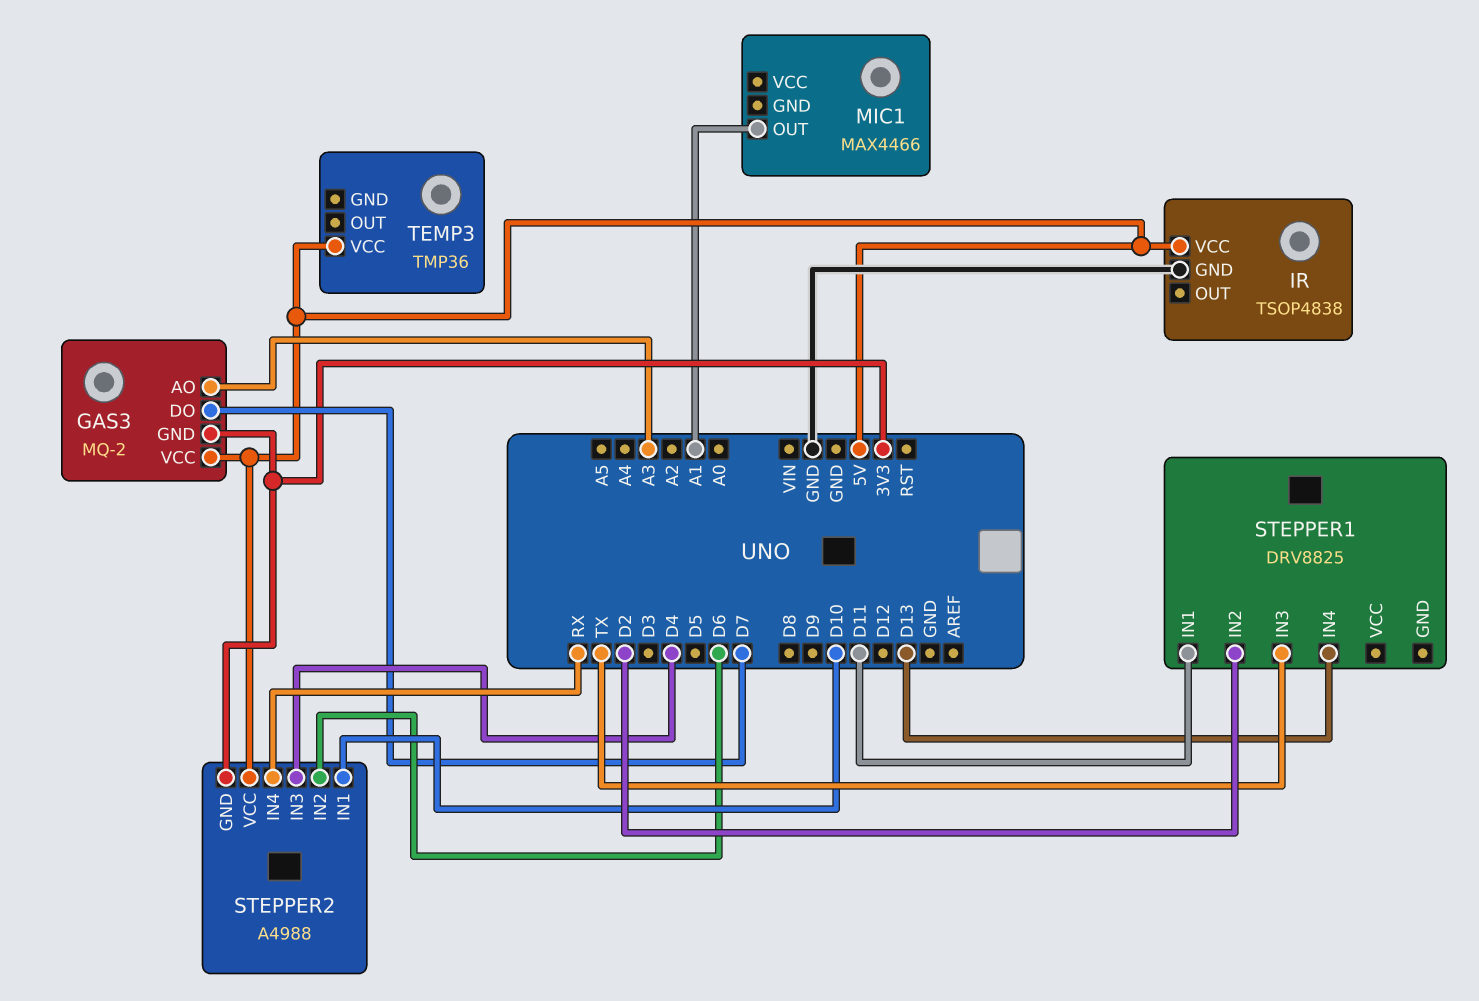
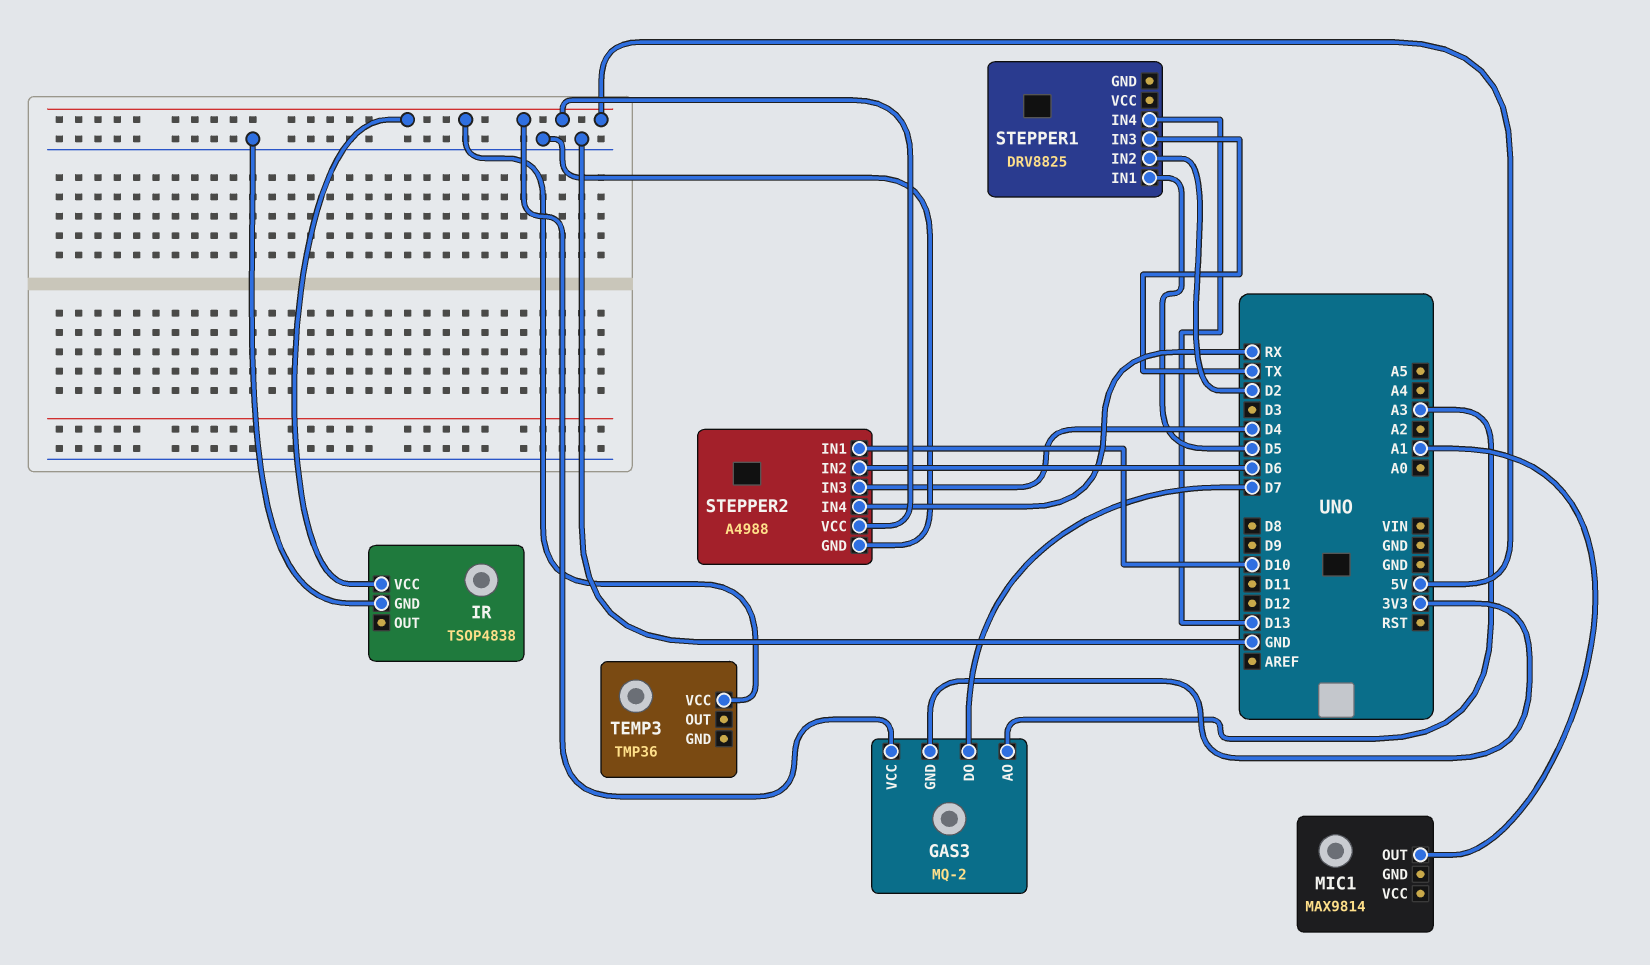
MIC1: MAX4466 -> MAX9814
STEPPER1 pin IN1: D11 -> D5
STEPPER2 pin GND: 3V3 -> GND

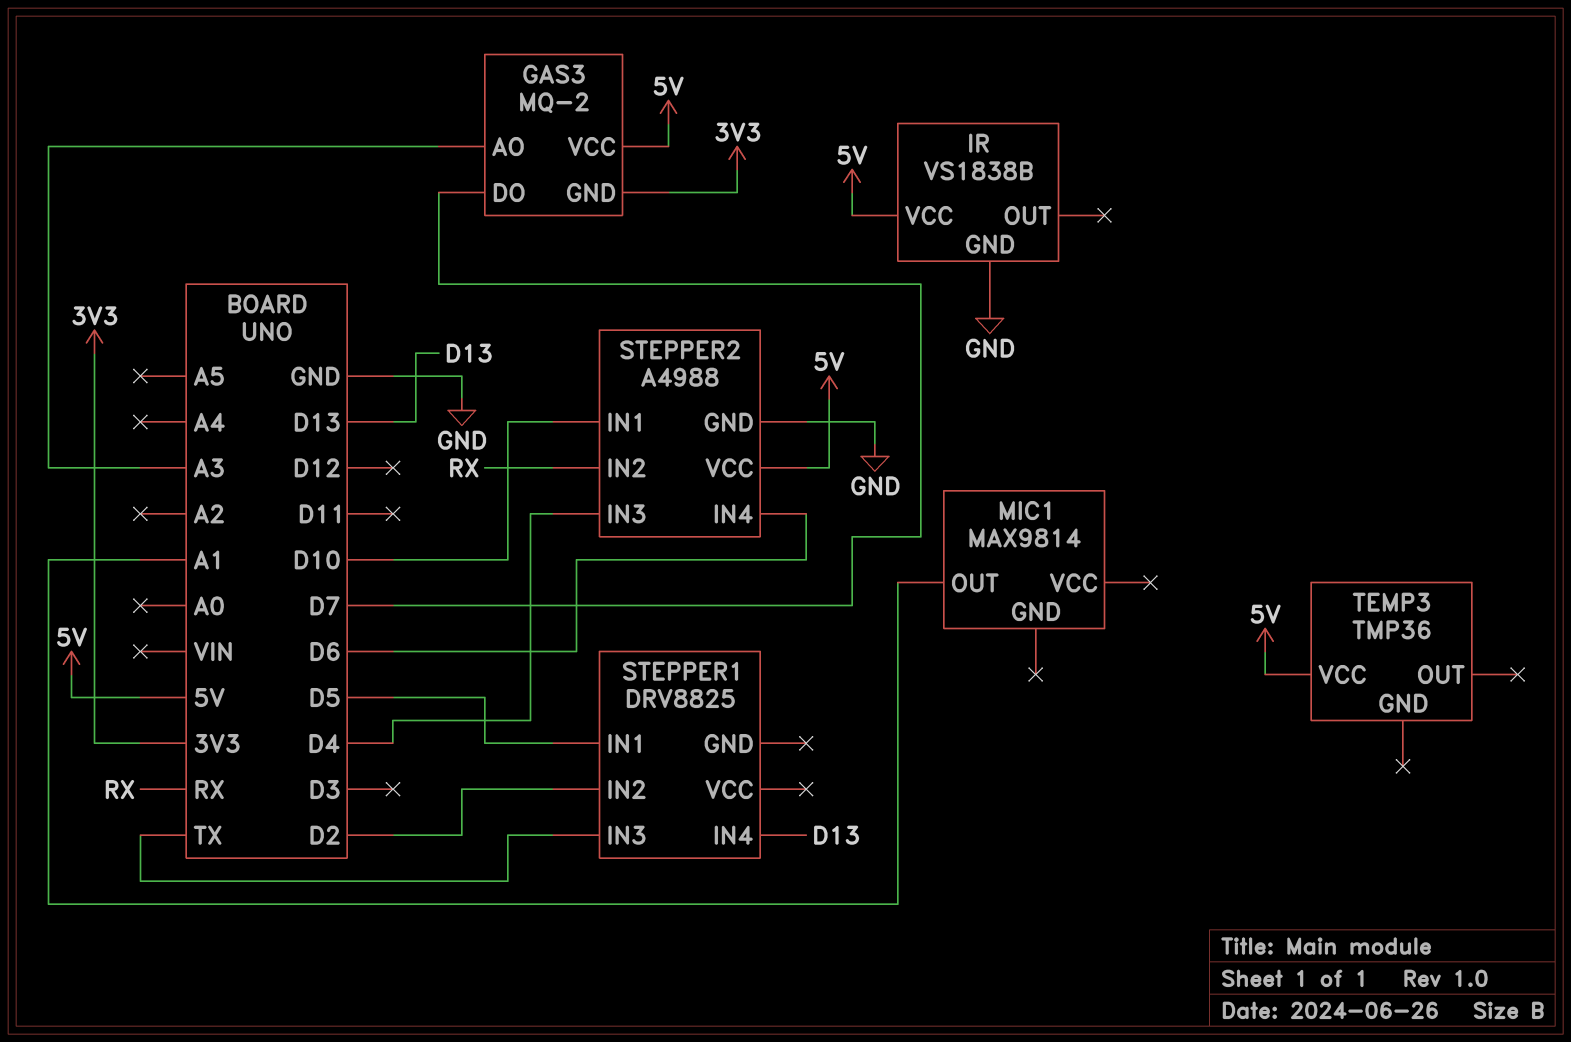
IR: TSOP4838 -> VS1838B
STEPPER2 pin IN2: D6 -> RX
STEPPER2 pin IN4: RX -> D6

